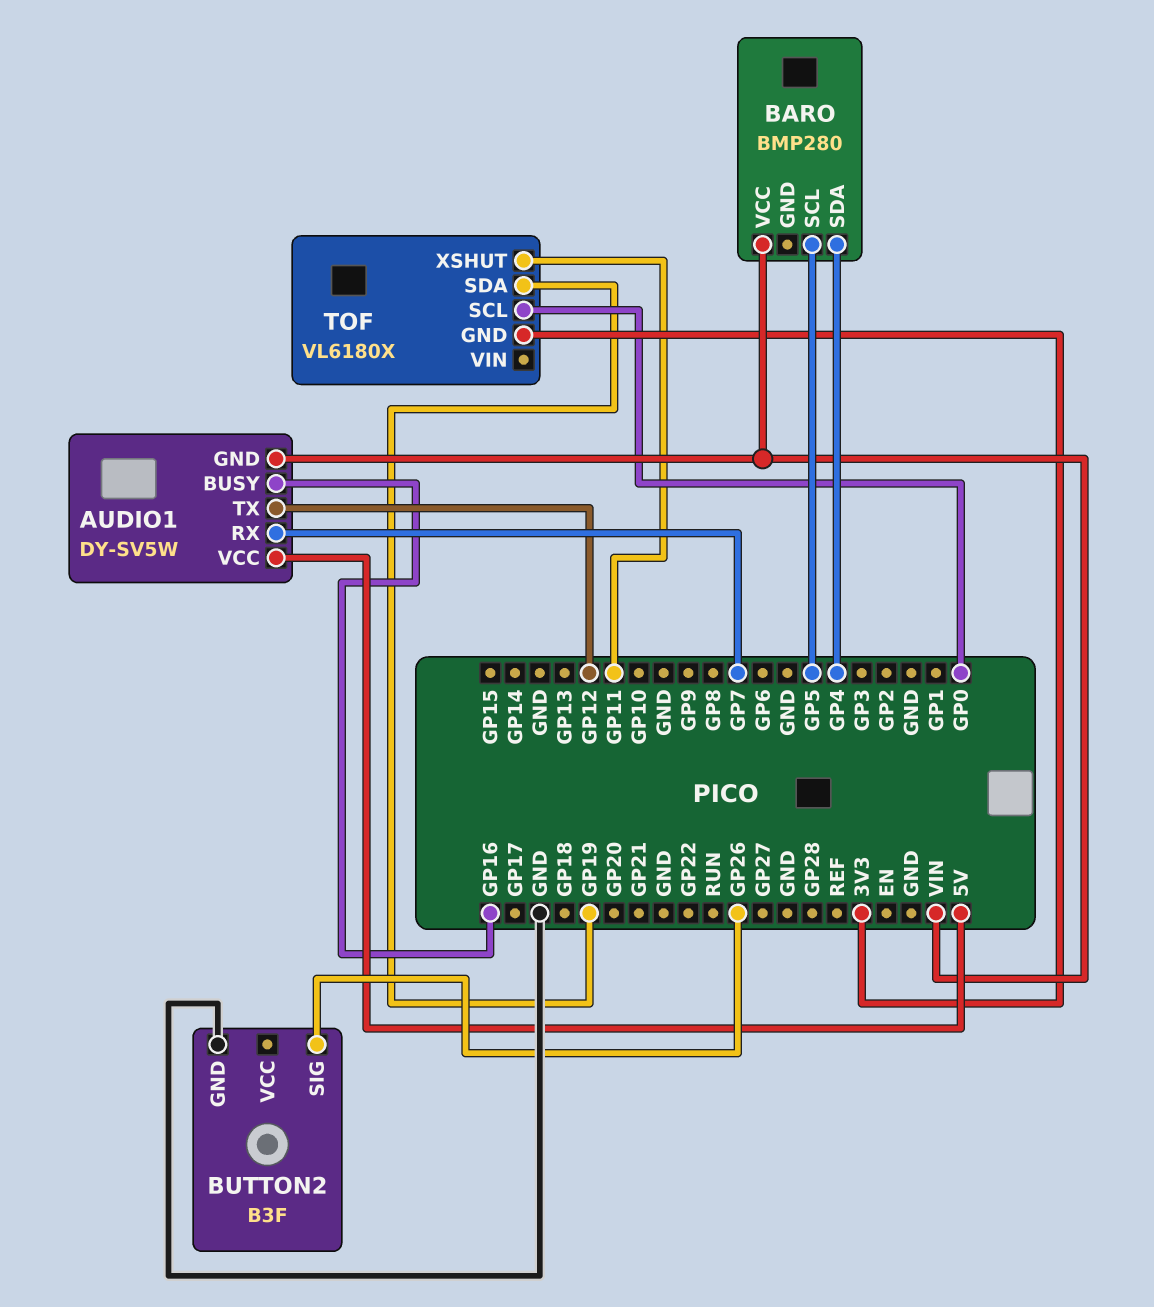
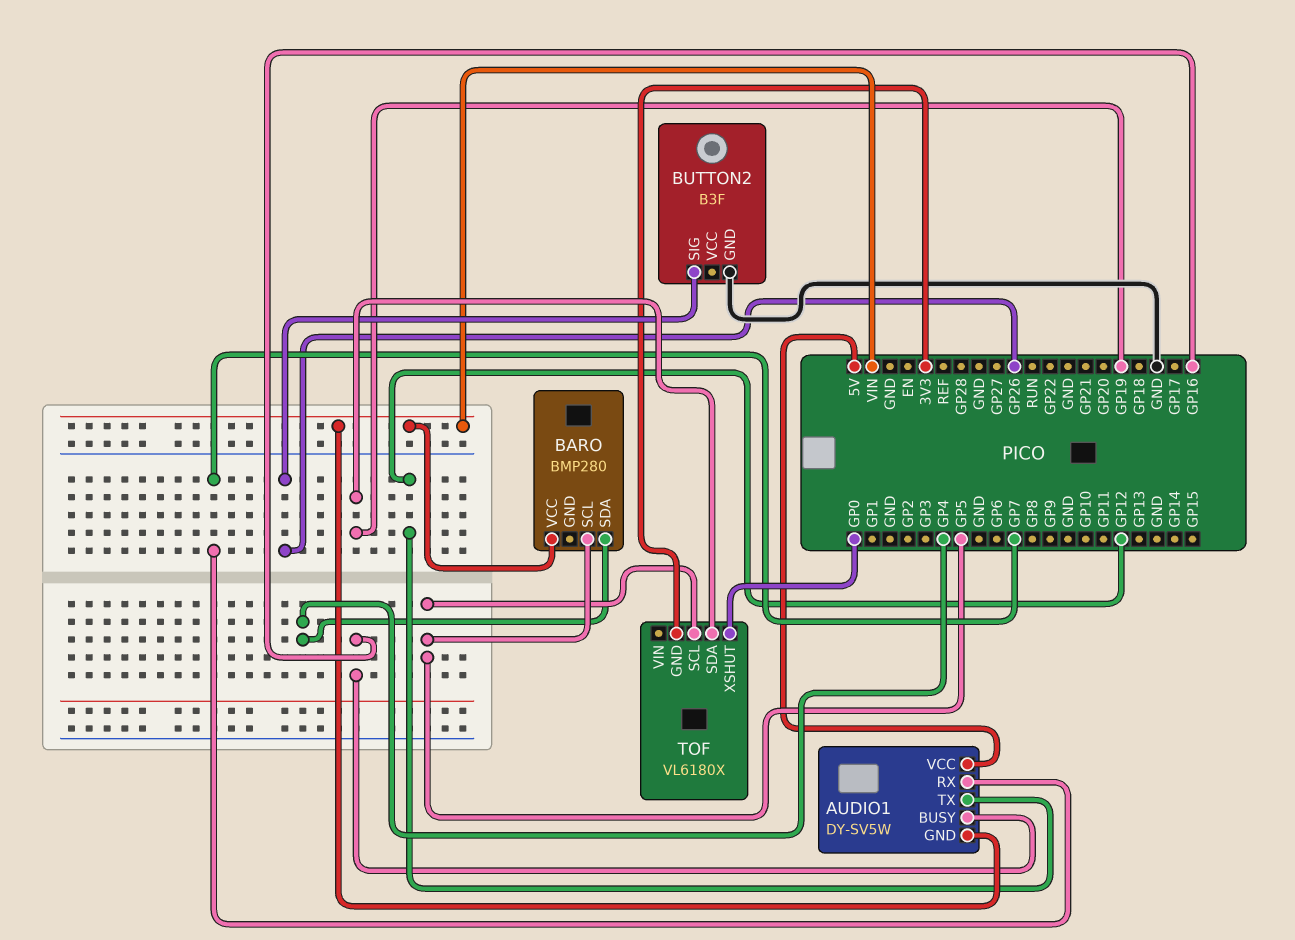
TOF pin SCL: GP0 -> GP5
TOF pin XSHUT: GP11 -> GP0

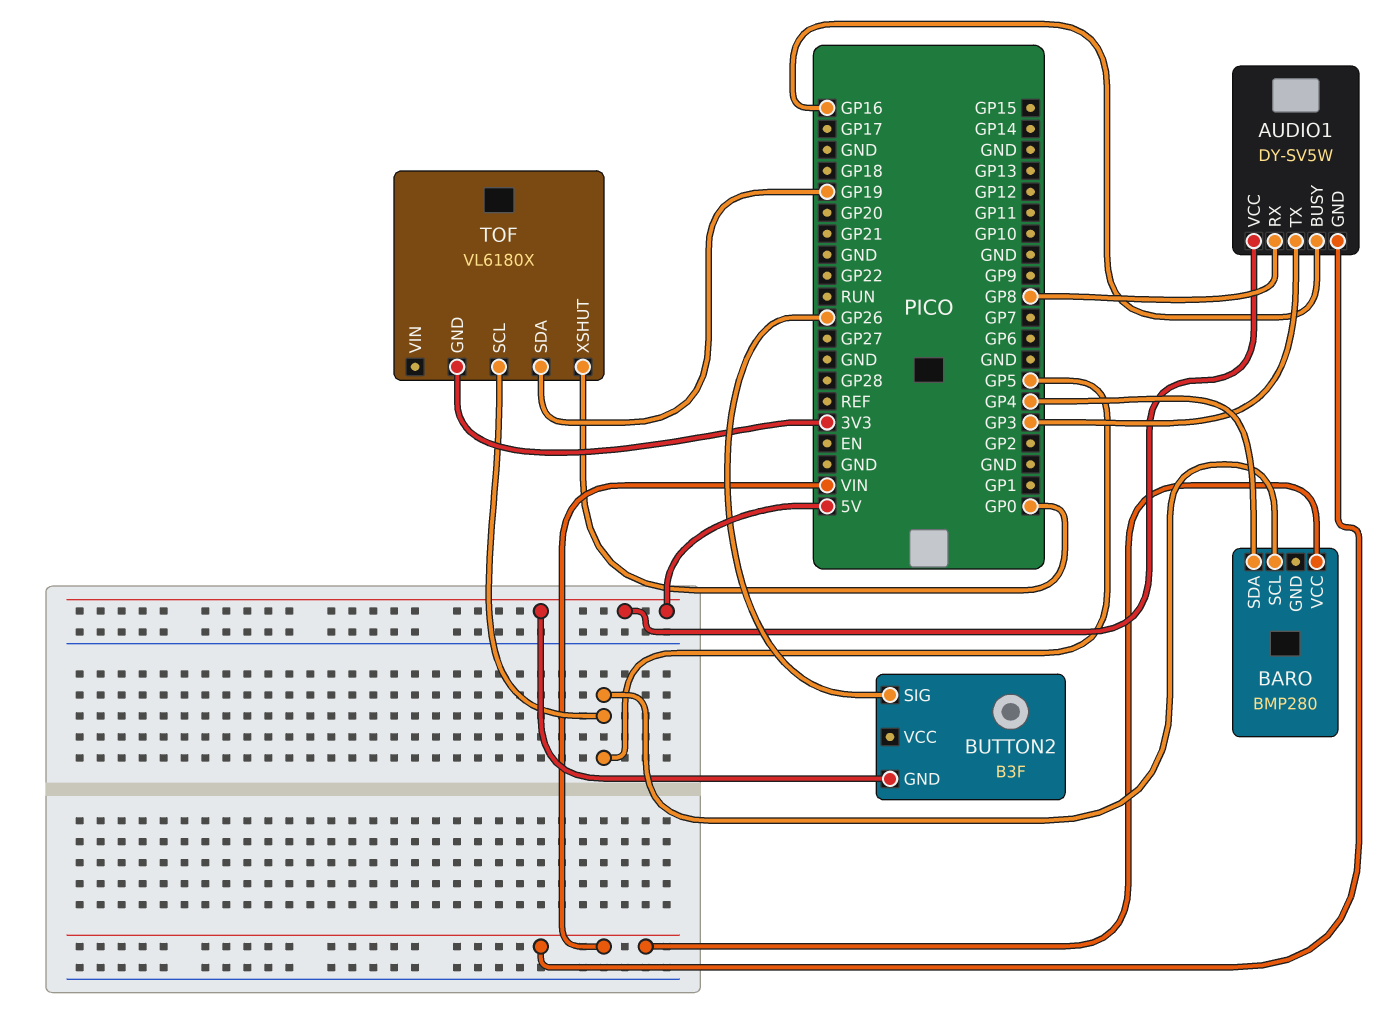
AUDIO1 pin RX: GP7 -> GP8
AUDIO1 pin TX: GP12 -> GP3
BUTTON2 pin GND: GND -> 5V

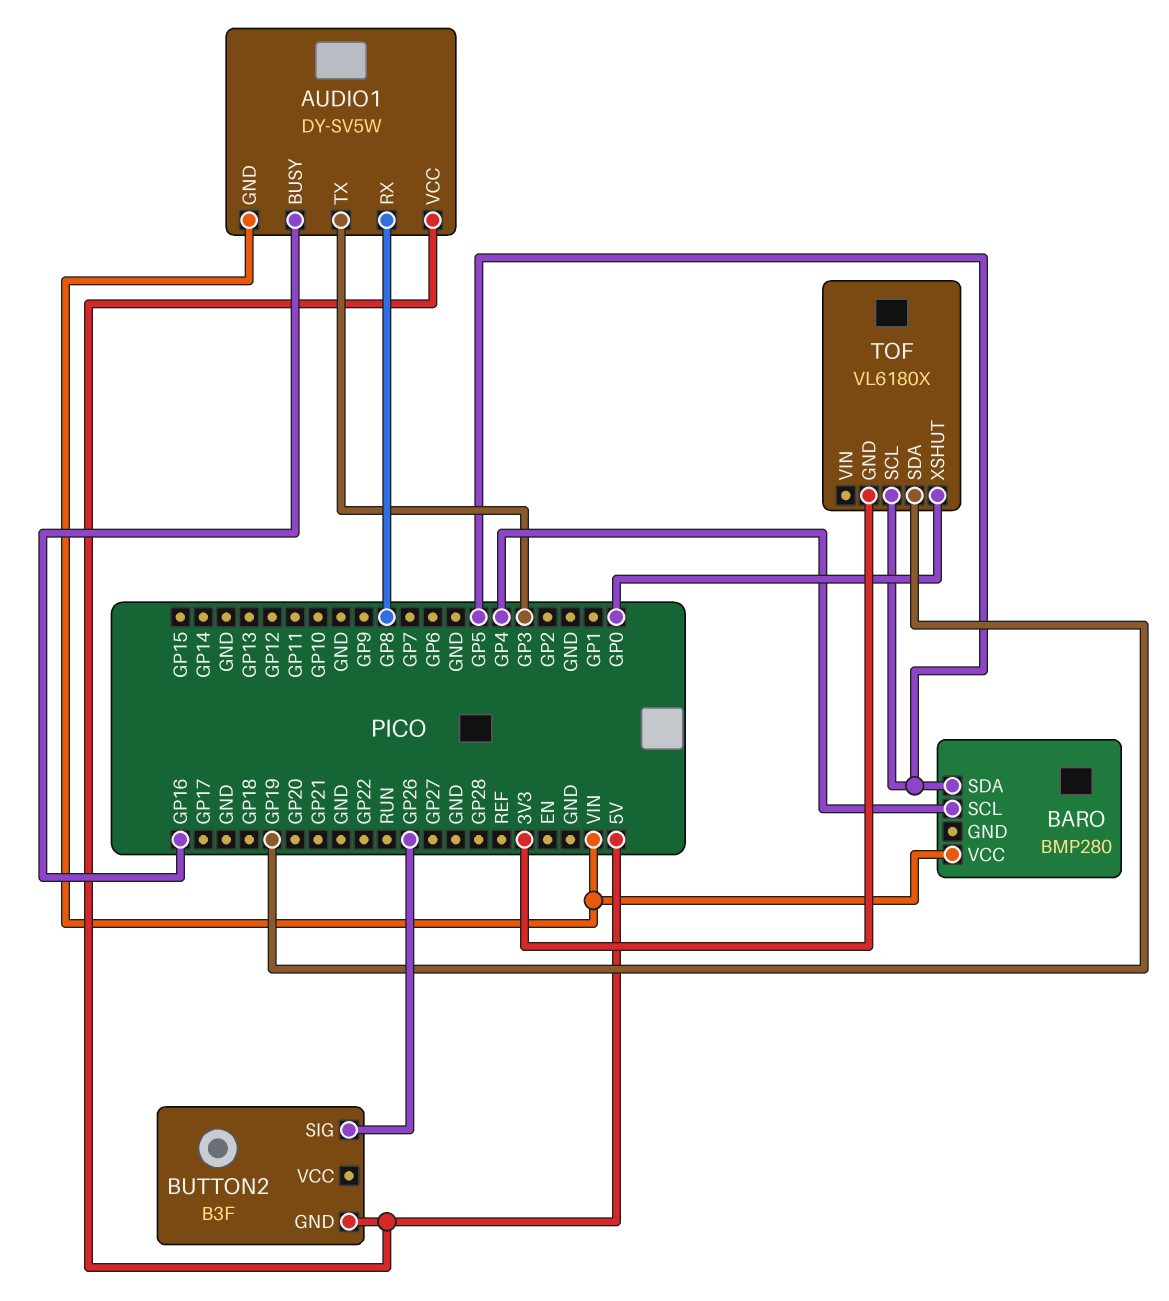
BARO pin SCL: GP5 -> GP4
BARO pin SDA: GP4 -> GP5

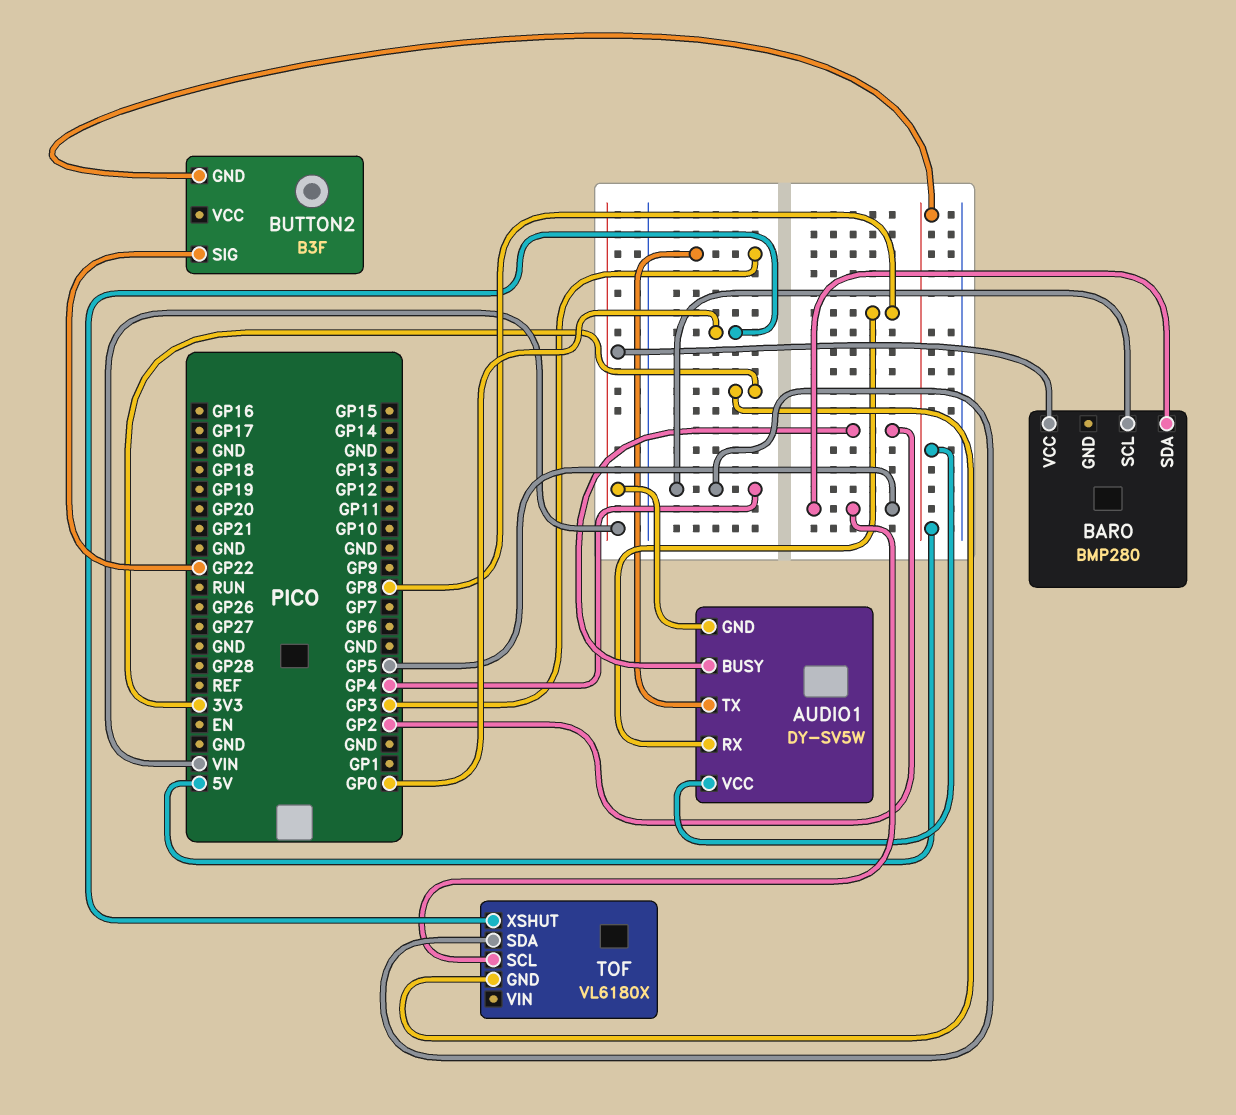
AUDIO1 pin BUSY: GP16 -> GP2
BUTTON2 pin SIG: GP26 -> GP22
TOF pin SDA: GP19 -> GP4

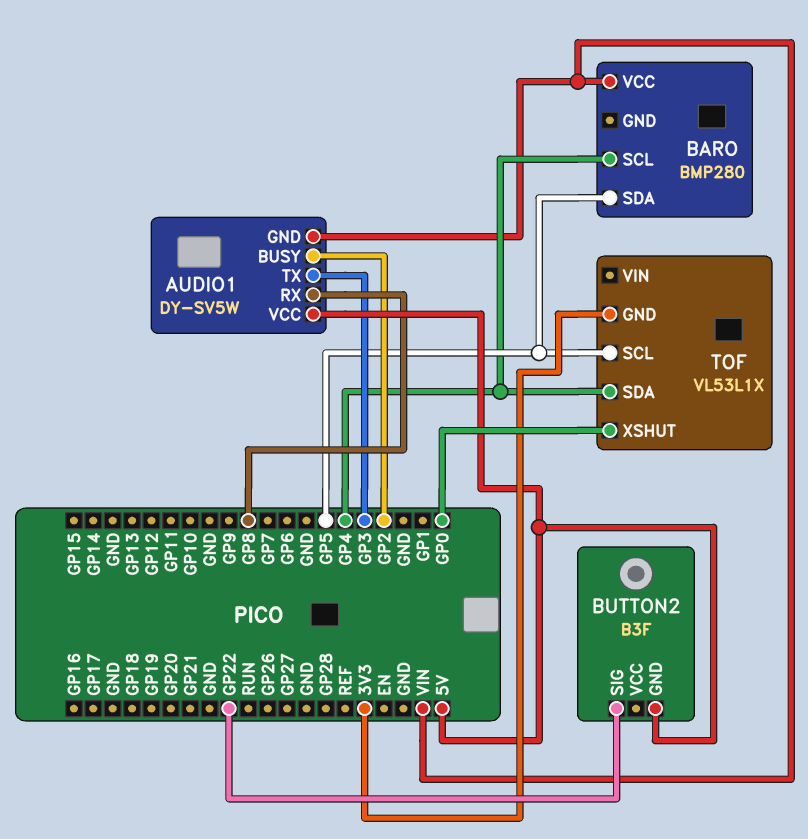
TOF: VL6180X -> VL53L1X

